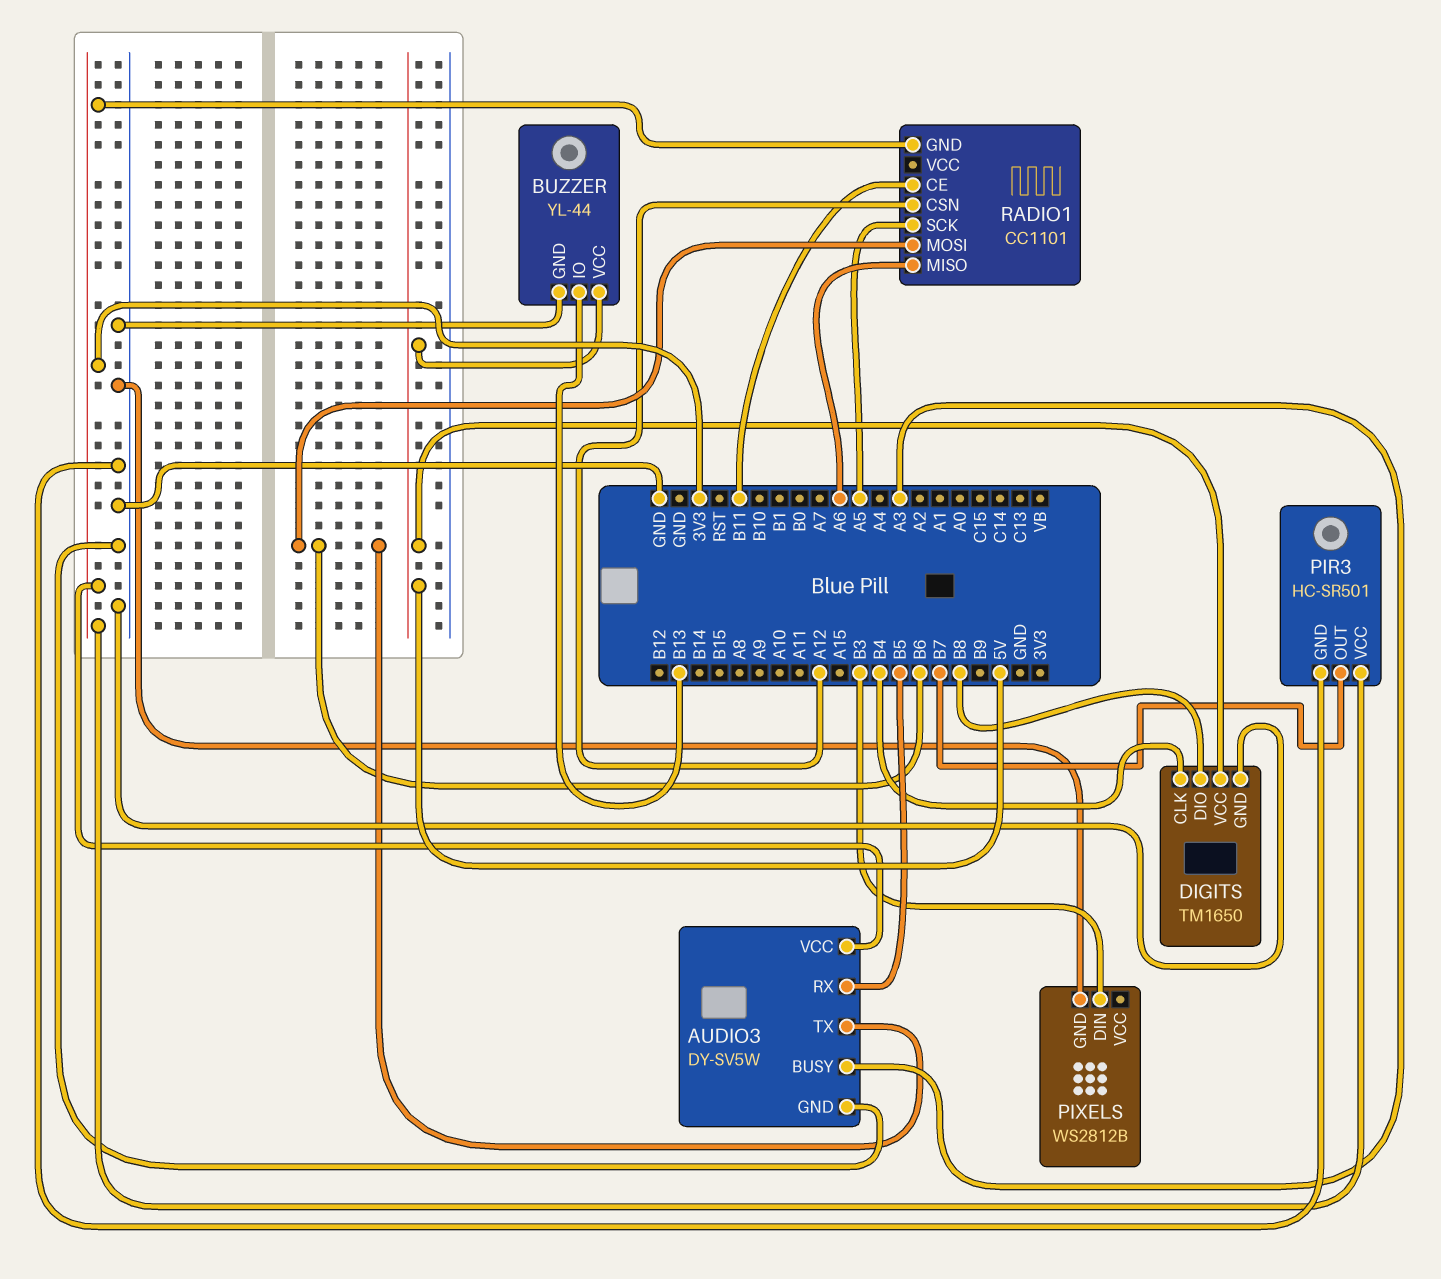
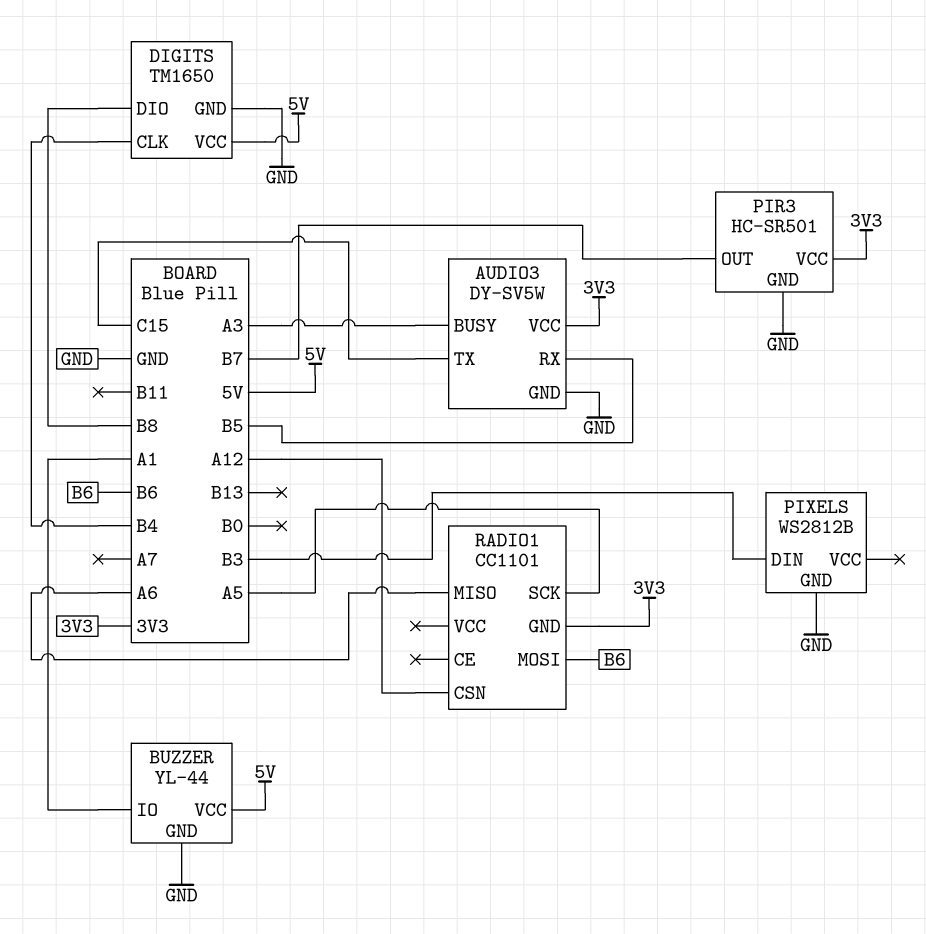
AUDIO3 pin TX: B6 -> C15
BUZZER pin IO: B13 -> A1
RADIO1 pin CE: B11 -> none

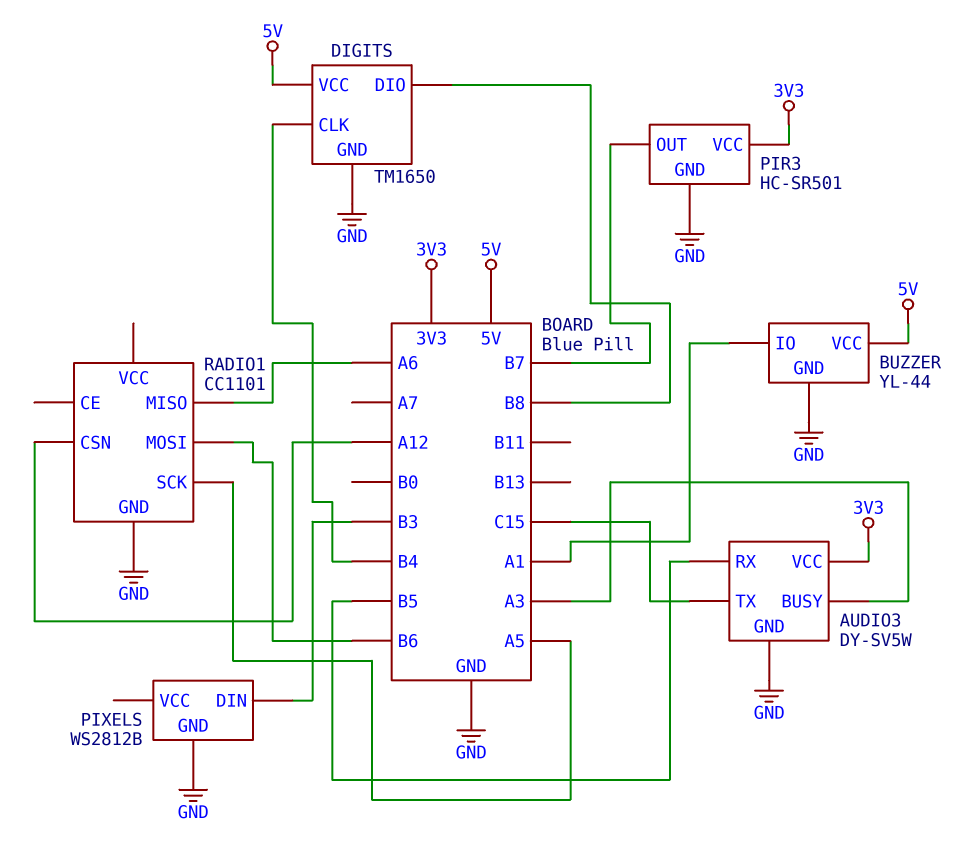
RADIO1 pin GND: 3V3 -> GND

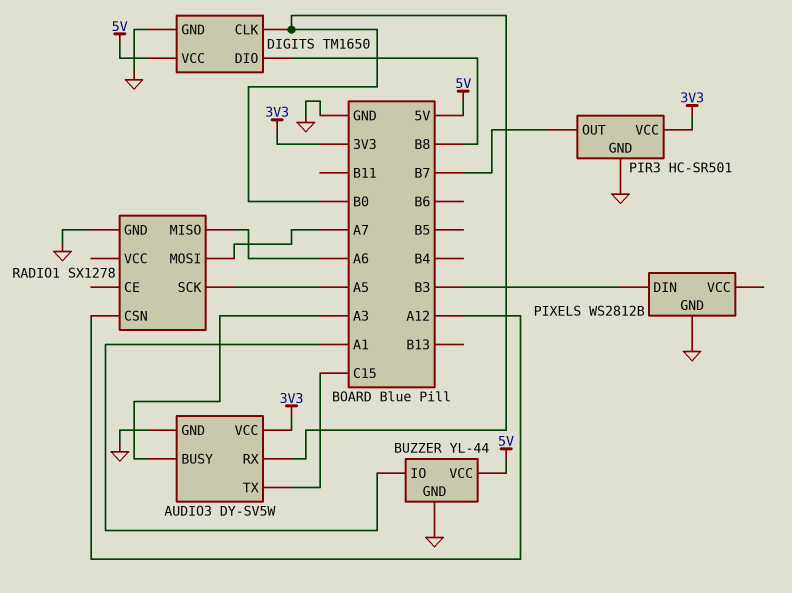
AUDIO3 pin RX: B5 -> B0
DIGITS pin CLK: B4 -> B0
RADIO1: CC1101 -> SX1278
RADIO1 pin MOSI: B6 -> A7

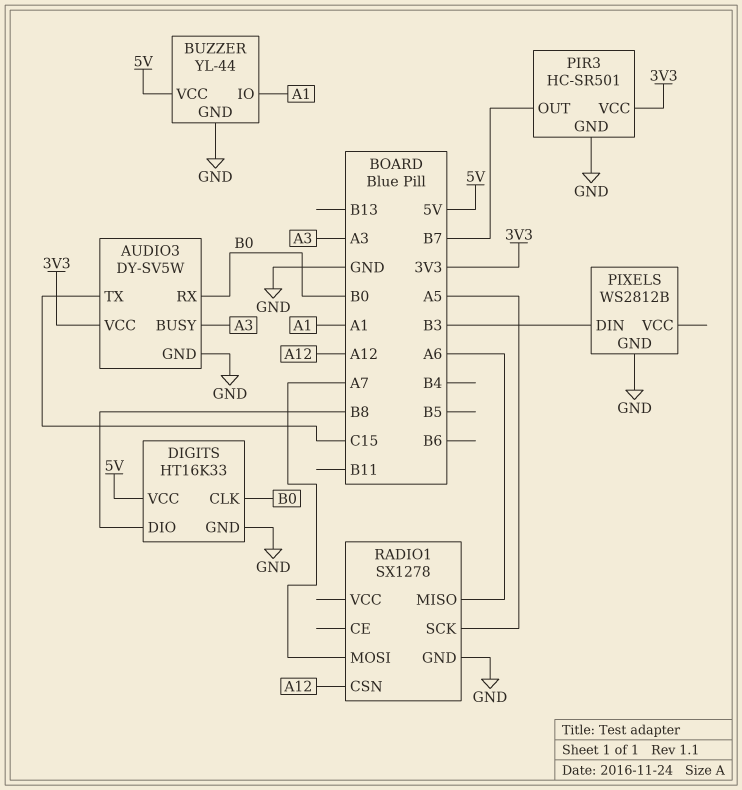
DIGITS: TM1650 -> HT16K33

